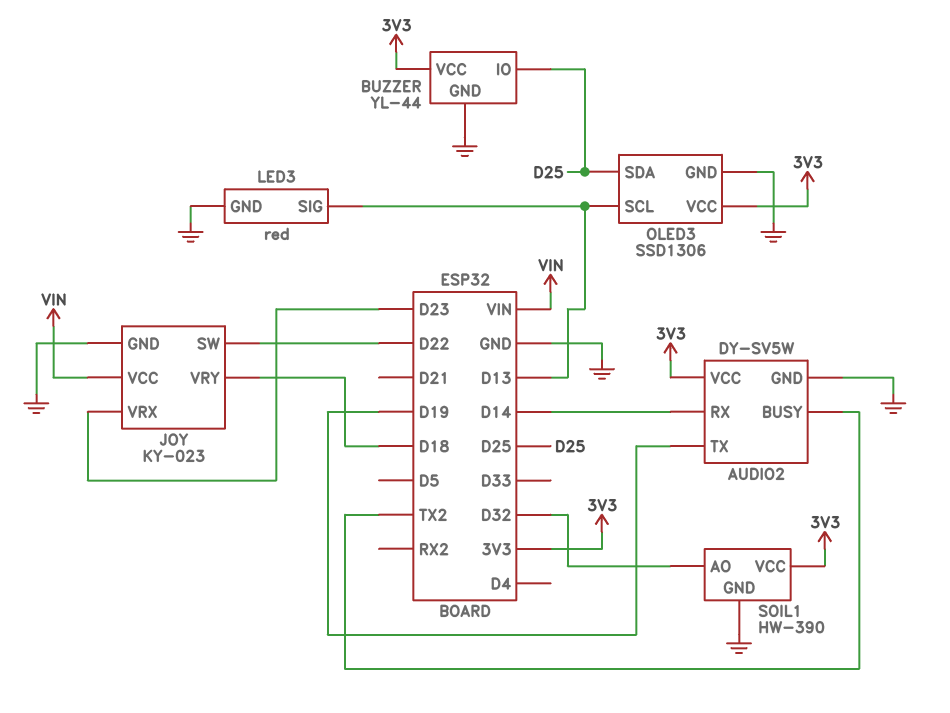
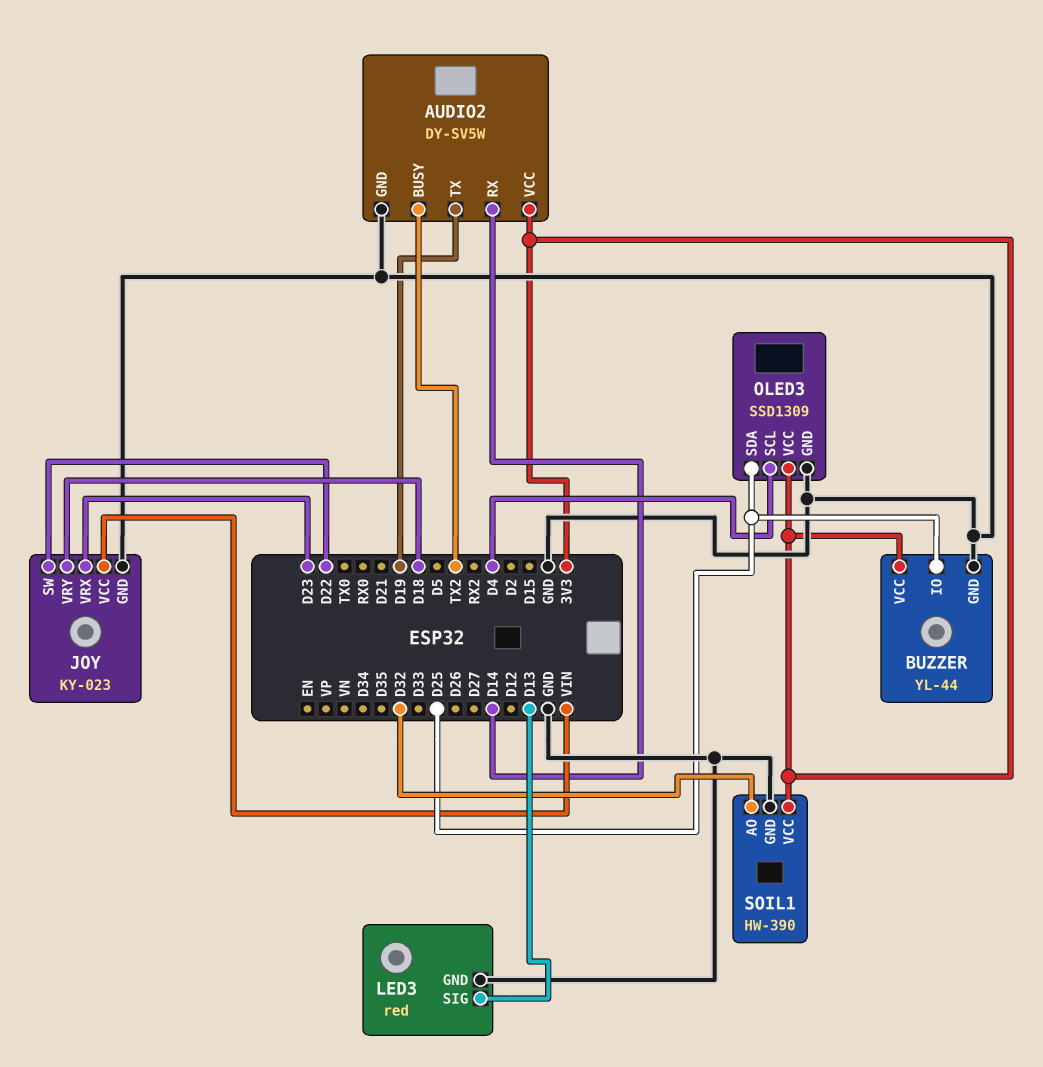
OLED3: SSD1306 -> SSD1309
OLED3 pin SCL: D13 -> D4

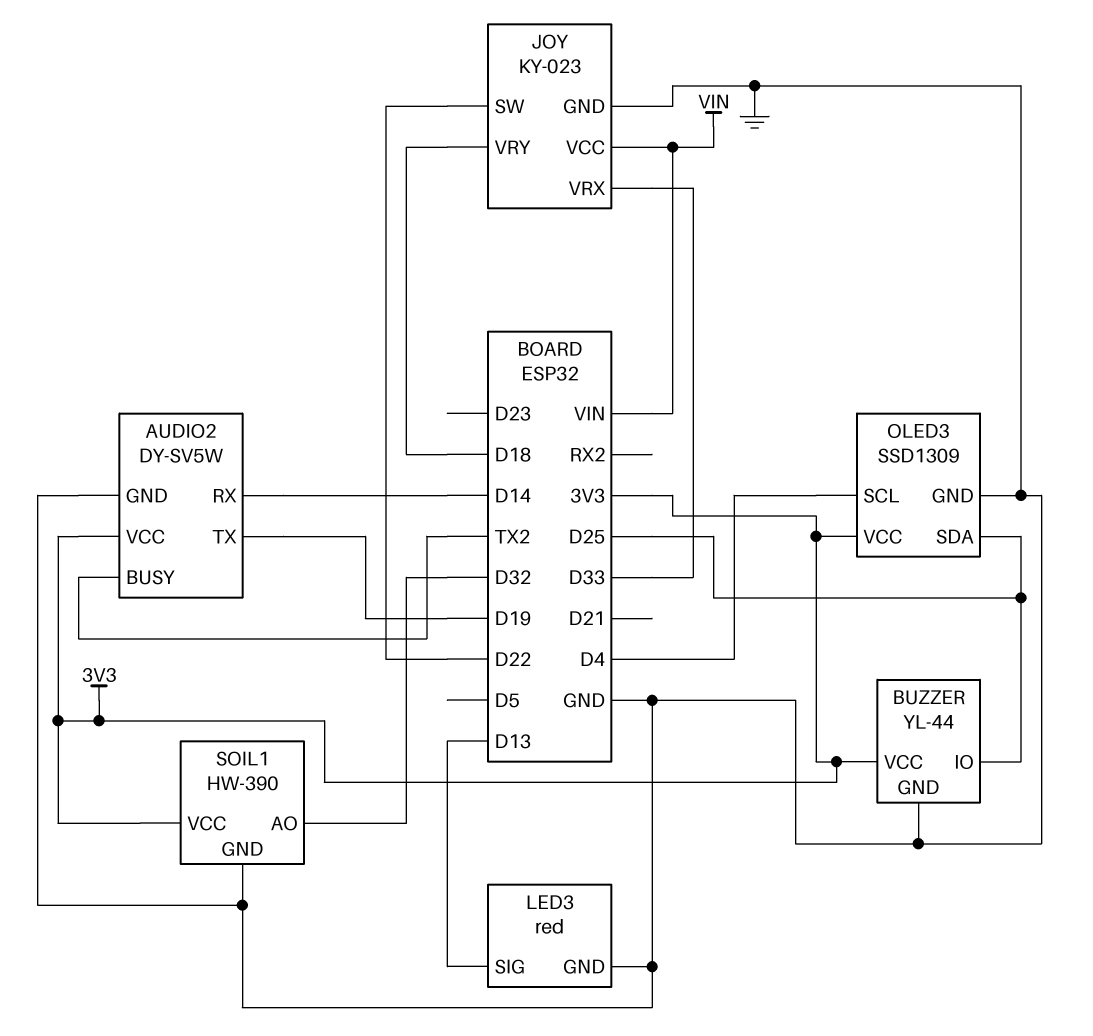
JOY pin VRX: D23 -> D33

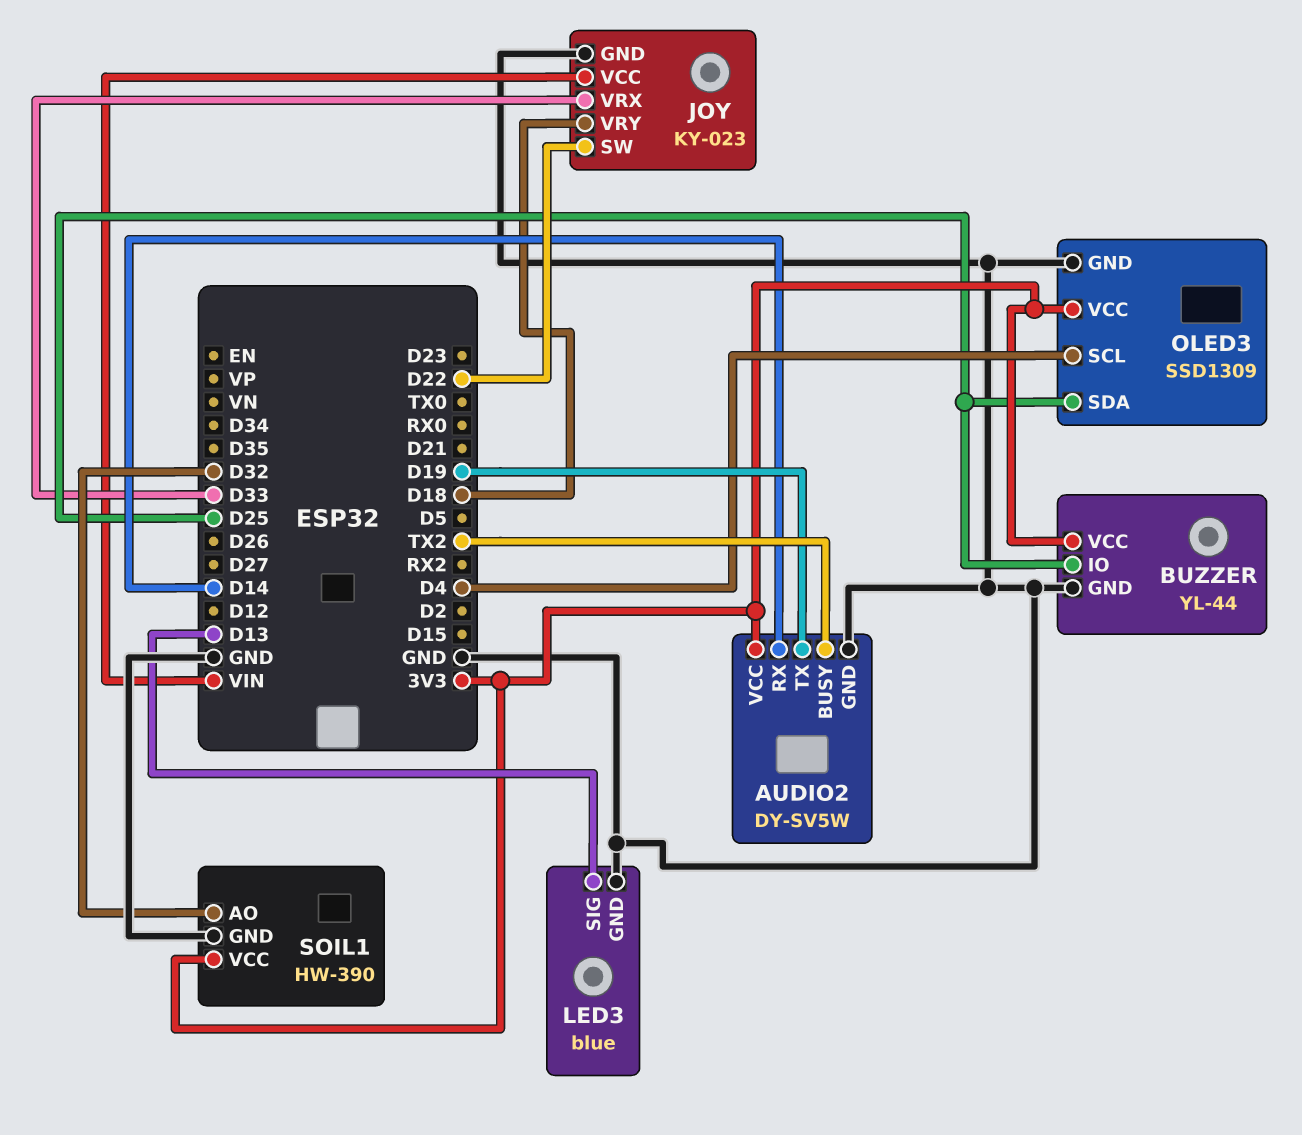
LED3: red -> blue

